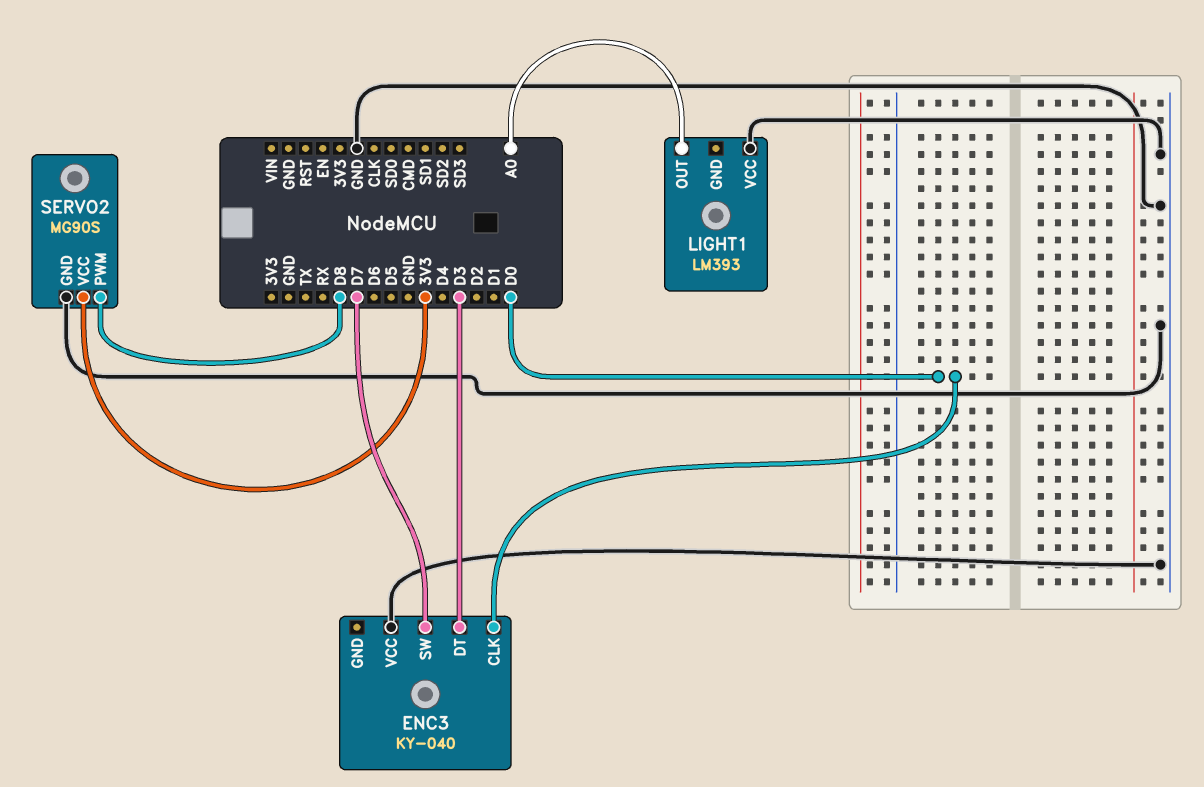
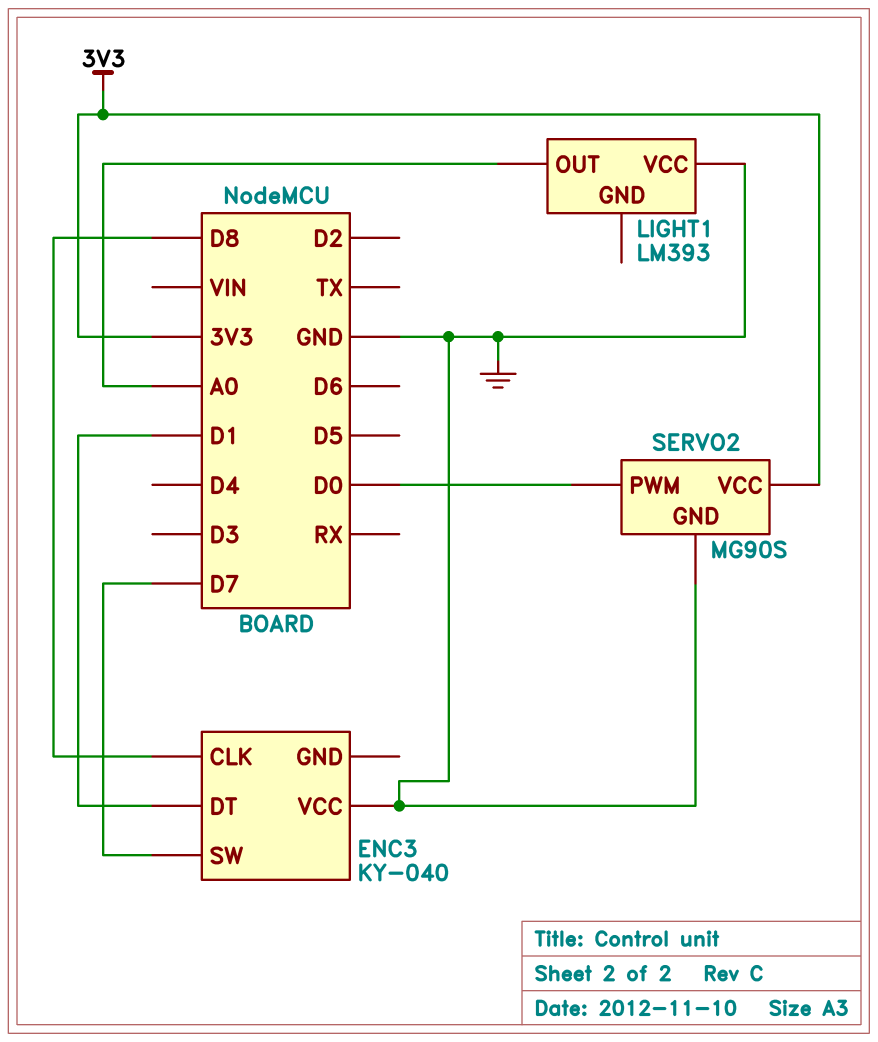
ENC3 pin CLK: D0 -> D8
ENC3 pin DT: D3 -> D1
SERVO2 pin PWM: D8 -> D0

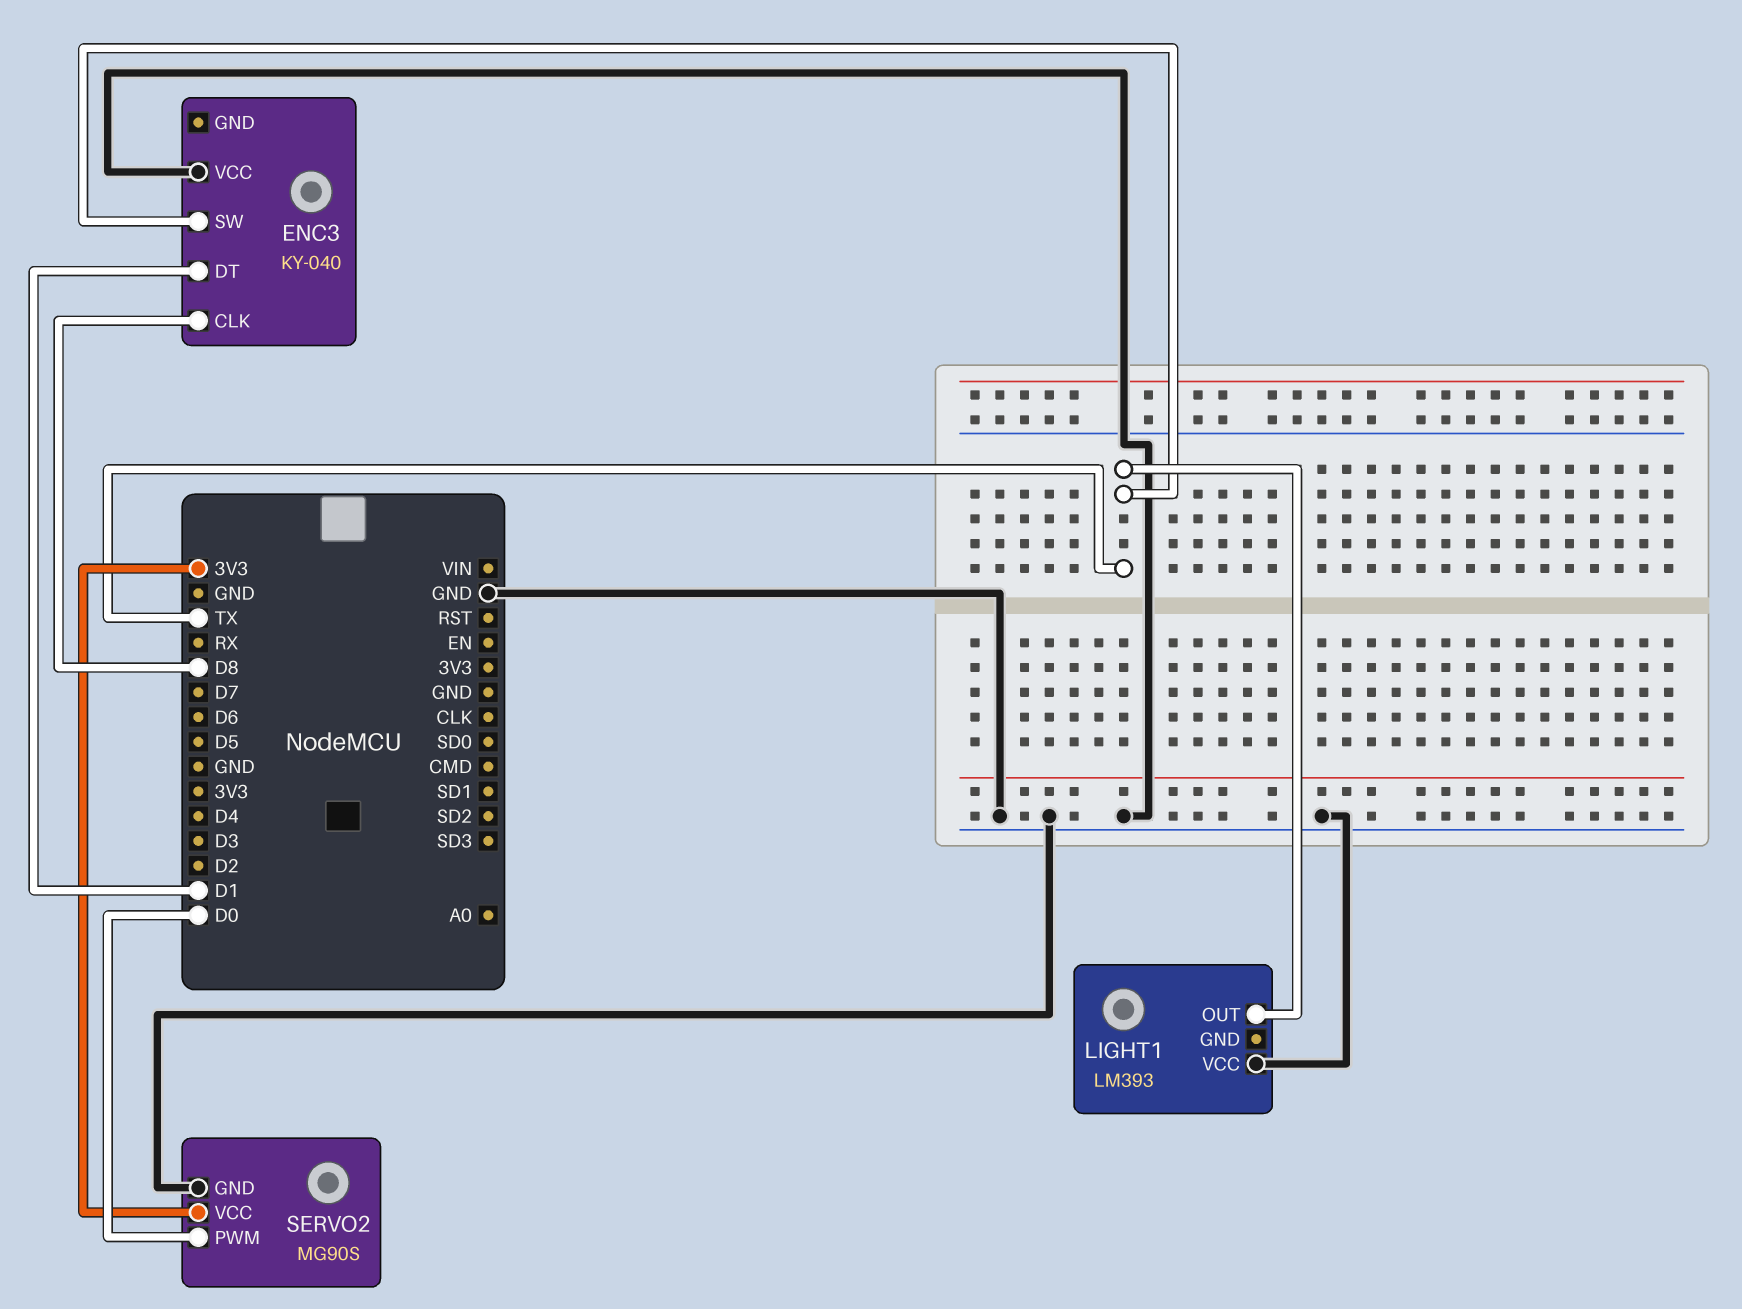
ENC3 pin SW: D7 -> TX
LIGHT1 pin OUT: A0 -> TX

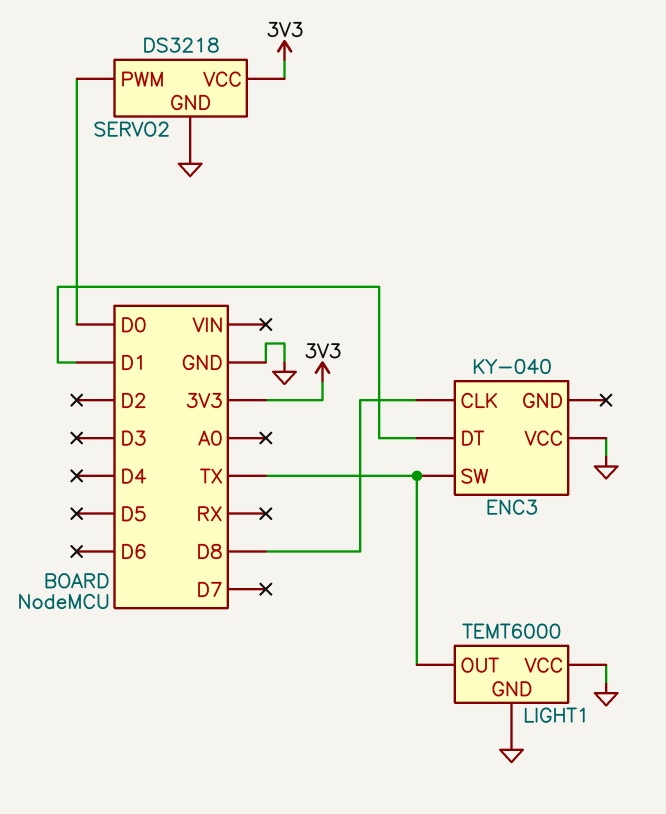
LIGHT1: LM393 -> TEMT6000
LIGHT1 pin GND: none -> GND
SERVO2: MG90S -> DS3218

